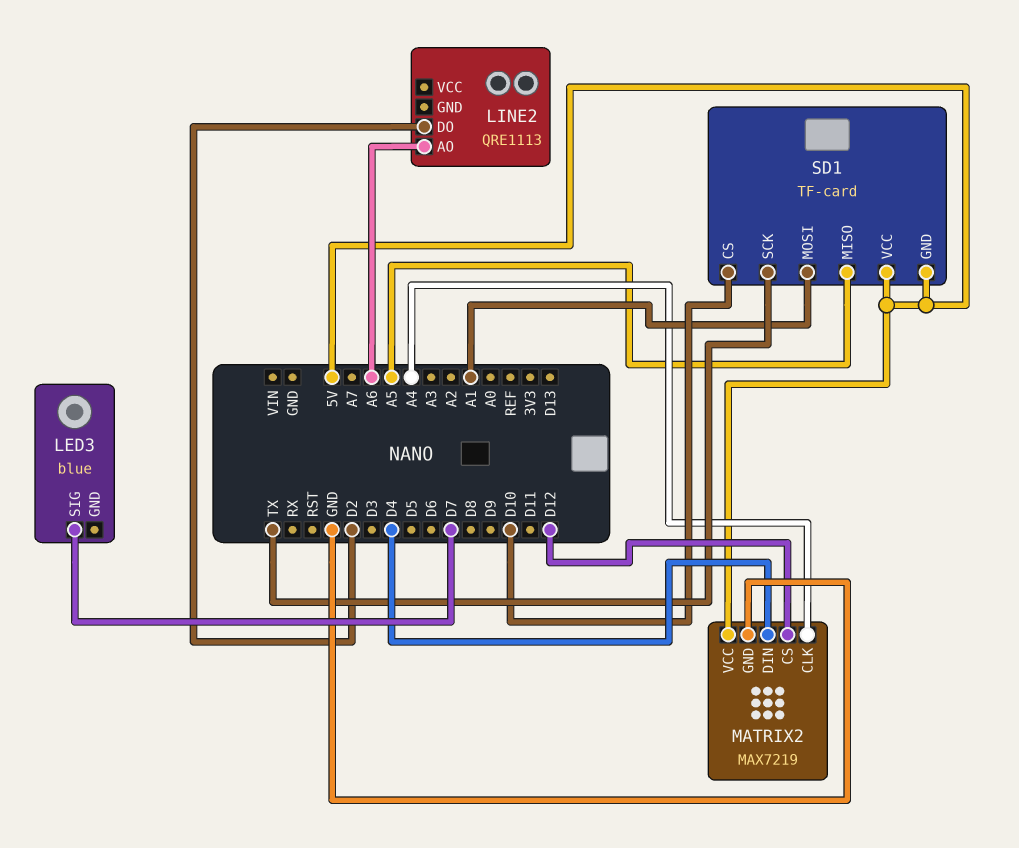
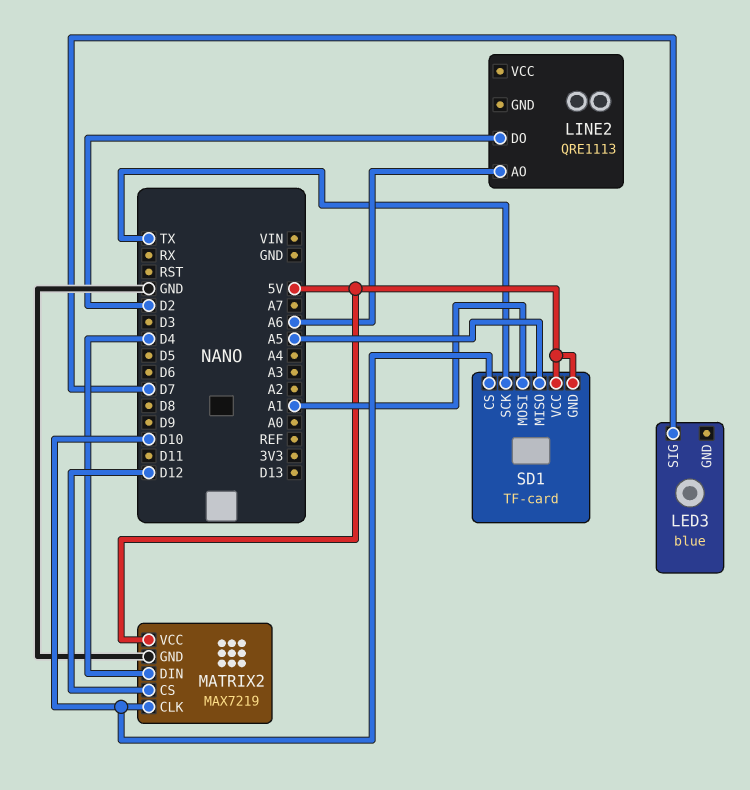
MATRIX2 pin CLK: A4 -> D10

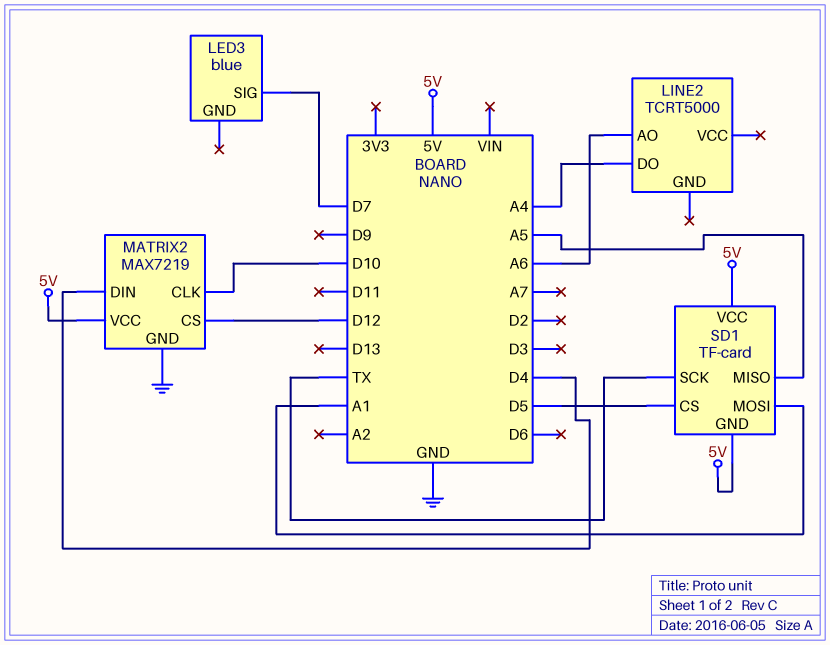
LINE2: QRE1113 -> TCRT5000
LINE2 pin DO: D2 -> A4
SD1 pin CS: D10 -> D5

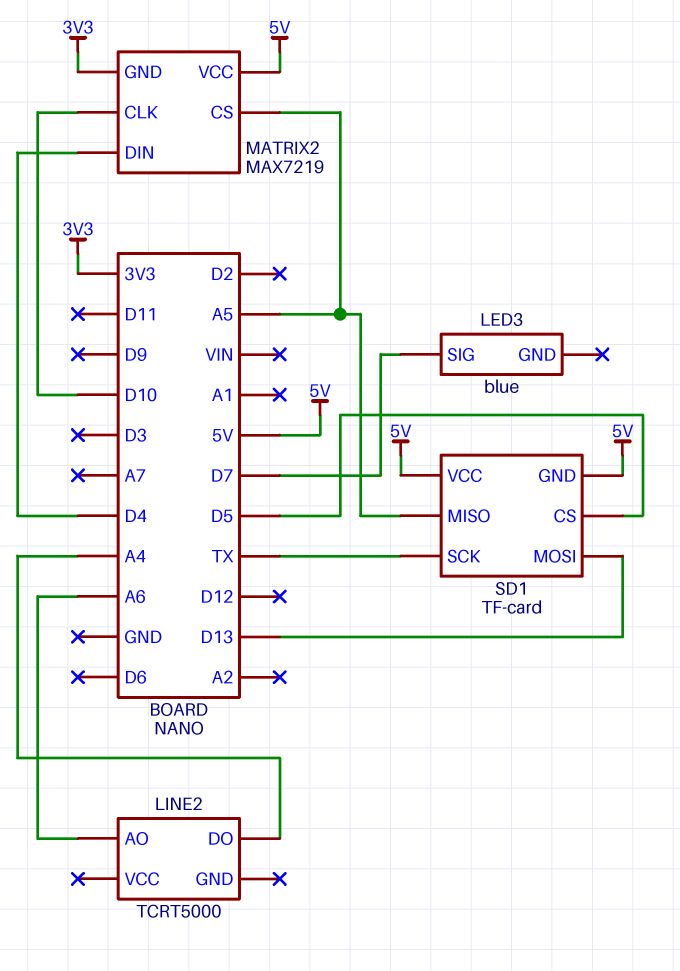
MATRIX2 pin CS: D12 -> A5
MATRIX2 pin GND: GND -> 3V3
SD1 pin MOSI: A1 -> D13

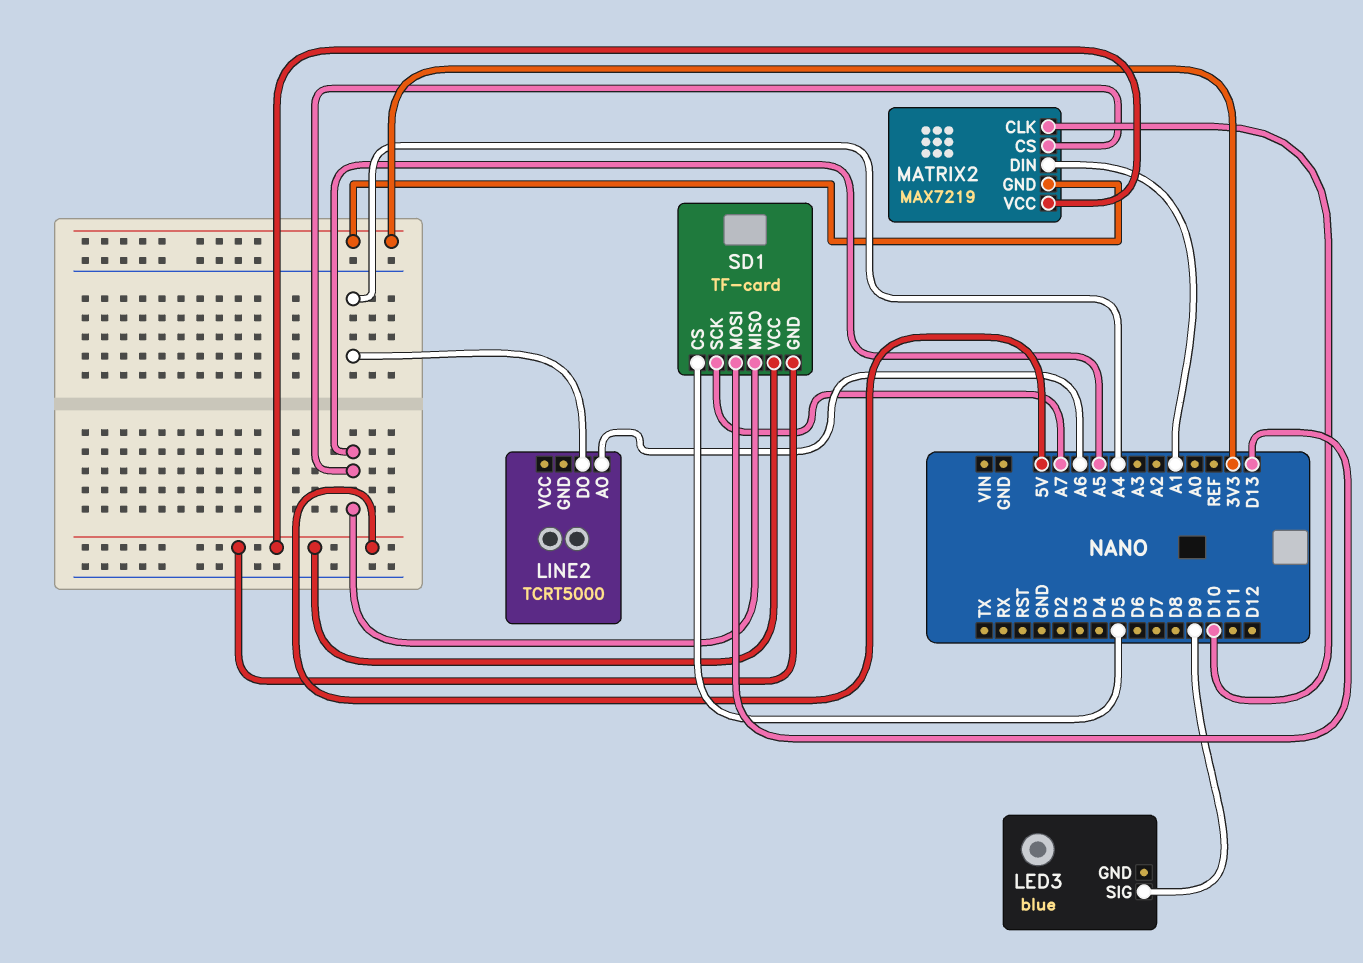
LED3 pin SIG: D7 -> D9
MATRIX2 pin DIN: D4 -> A1
SD1 pin SCK: TX -> A7

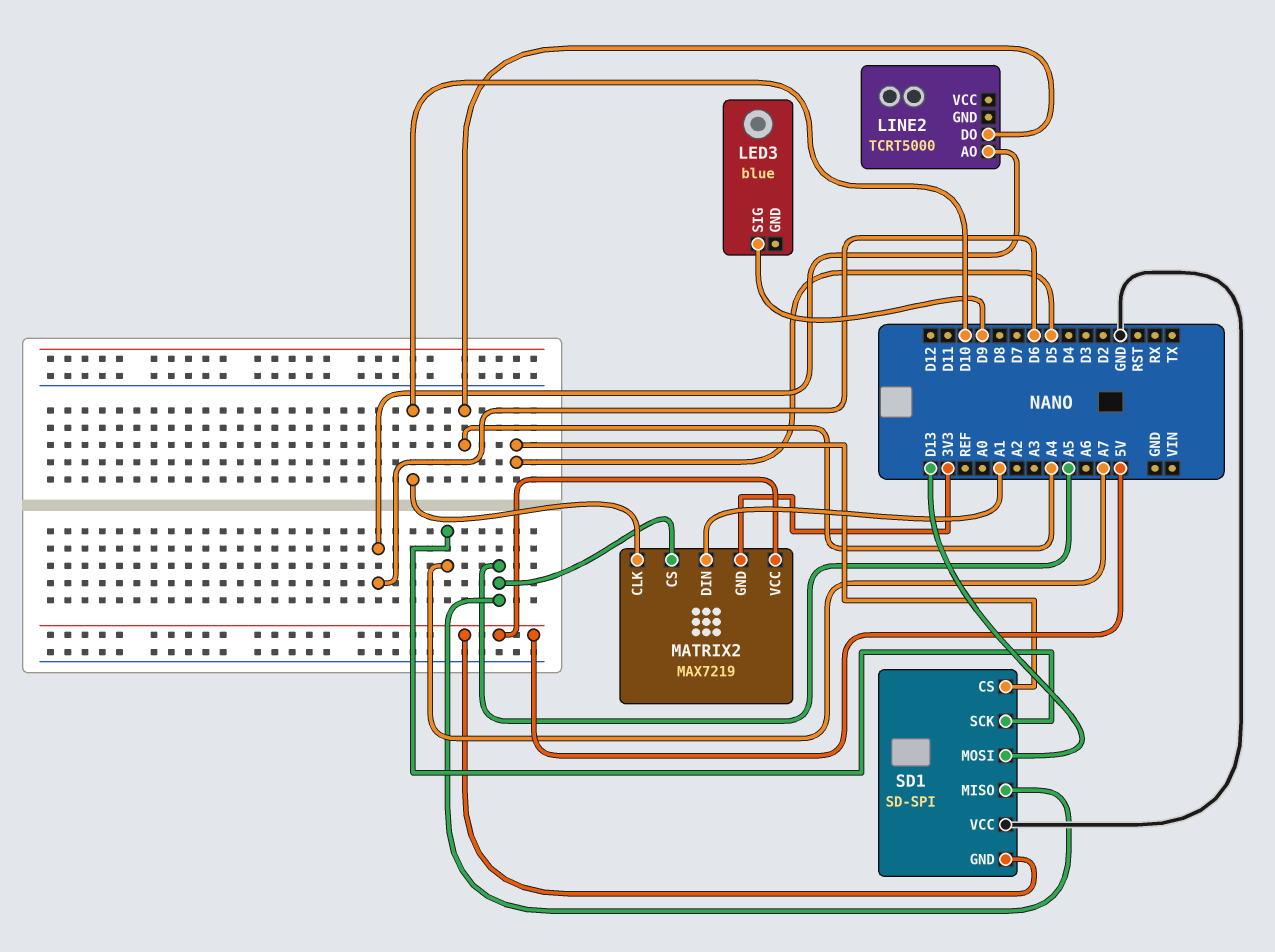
LINE2 pin AO: A6 -> D6
SD1: TF-card -> SD-SPI
SD1 pin VCC: 5V -> GND

